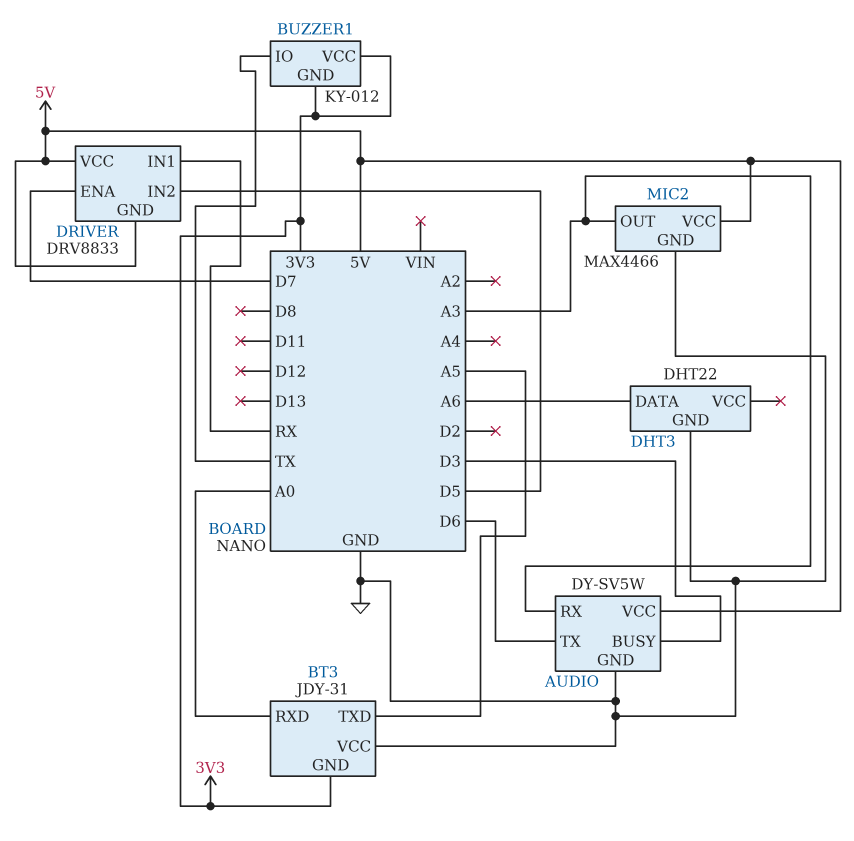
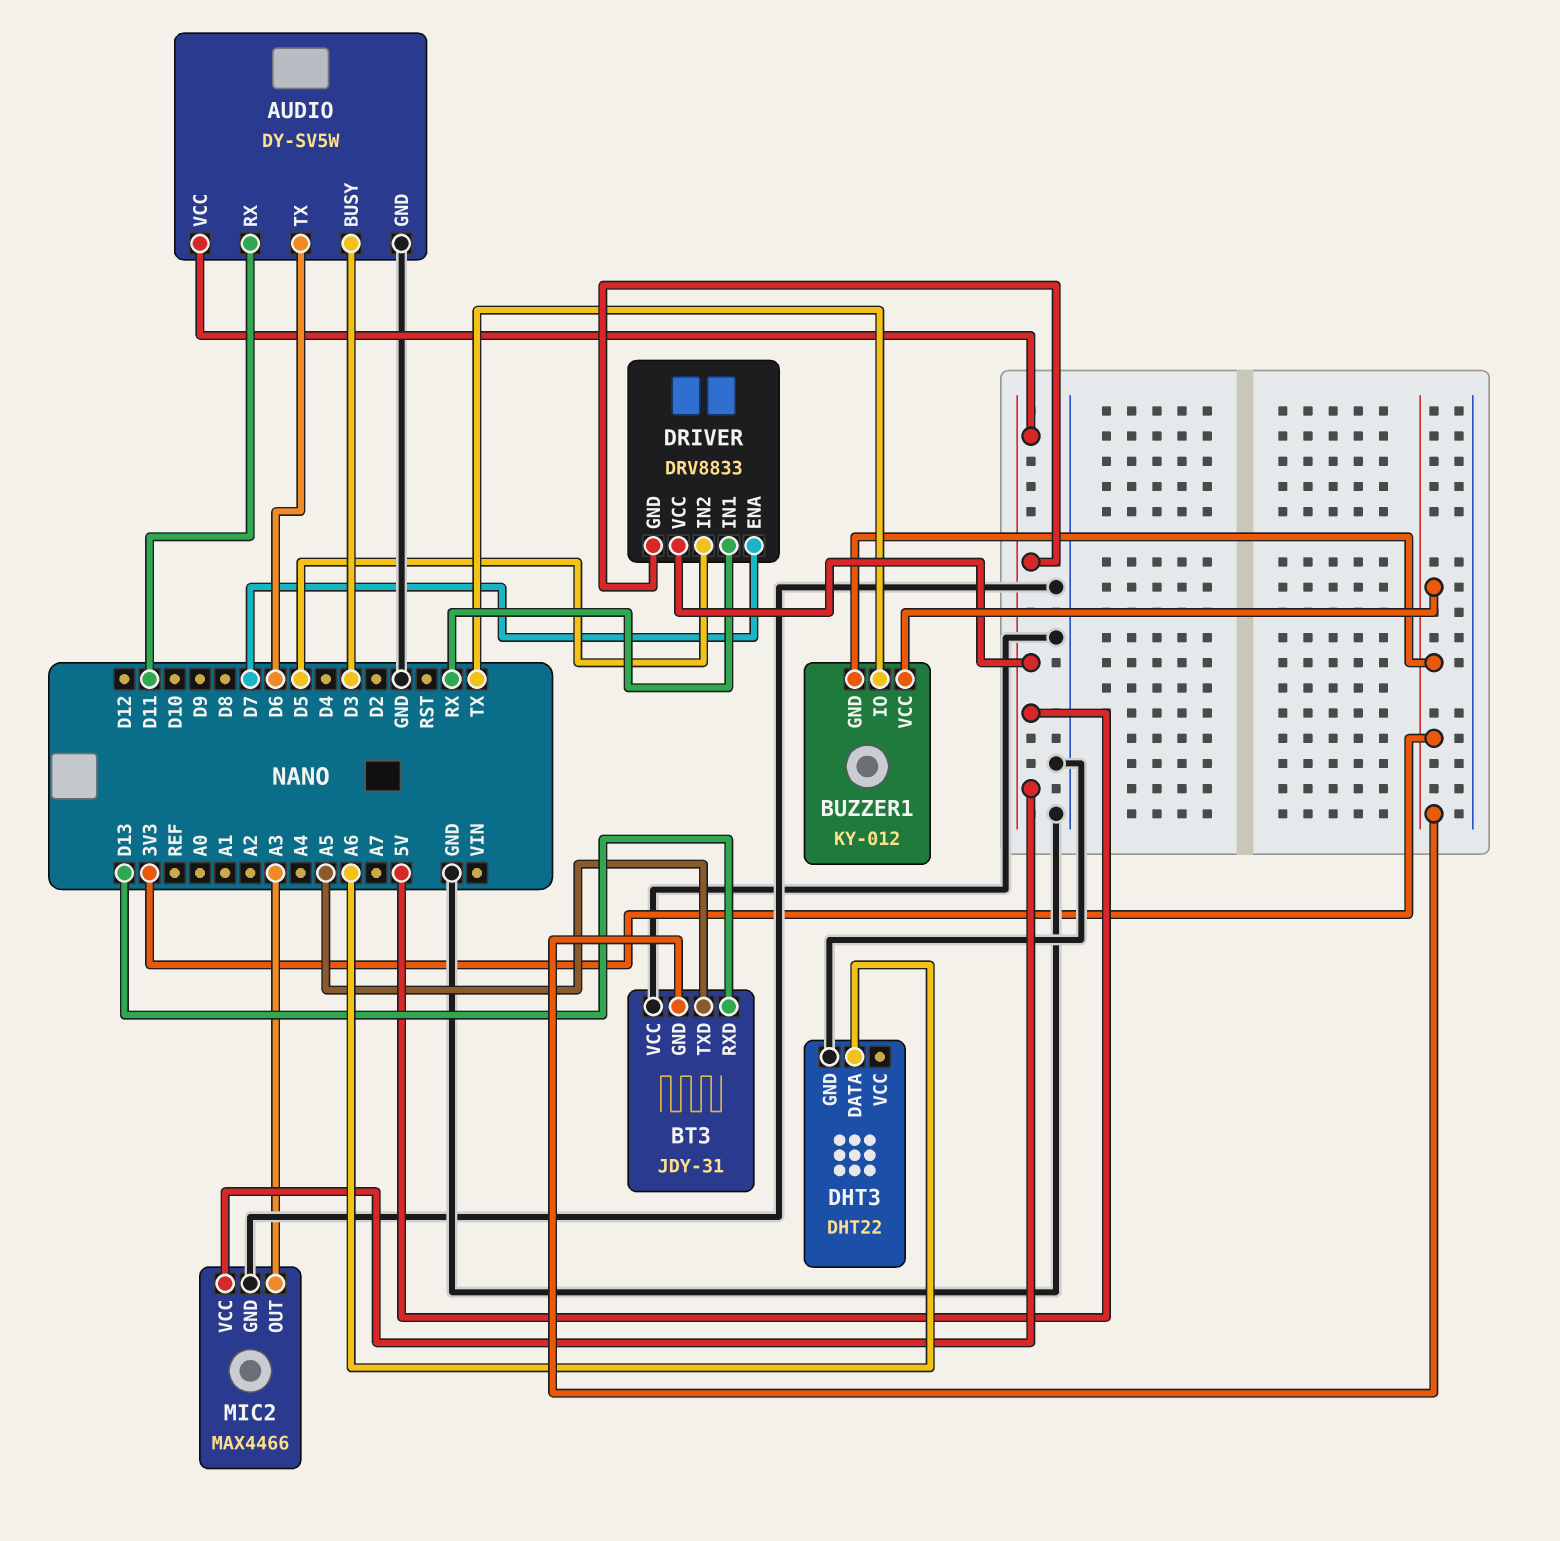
AUDIO pin RX: A3 -> D11
BT3 pin RXD: A0 -> D13

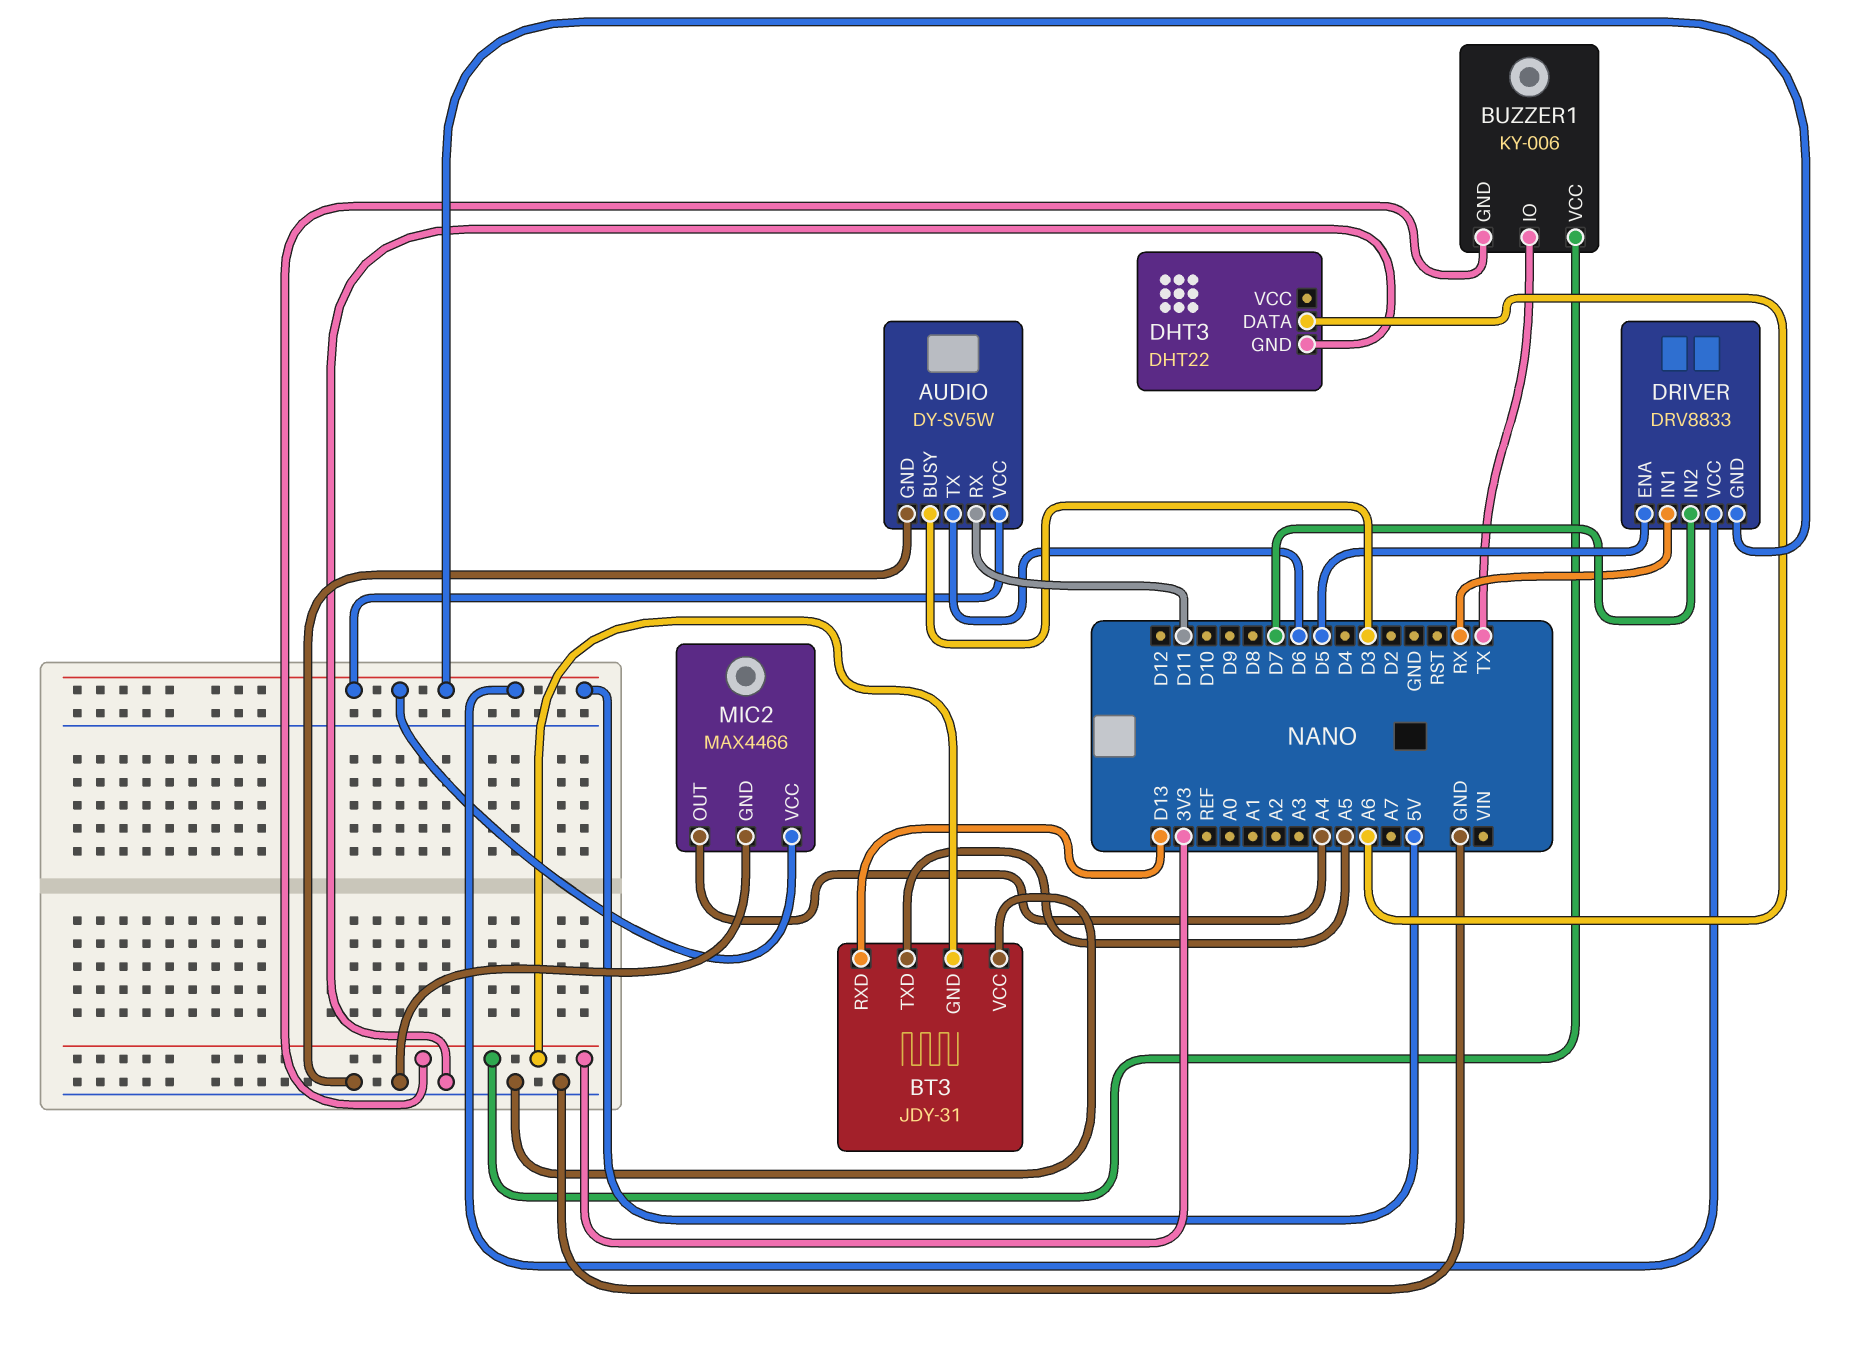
BUZZER1: KY-012 -> KY-006
DRIVER pin ENA: D7 -> D5
DRIVER pin IN2: D5 -> D7
MIC2 pin OUT: A3 -> A4

